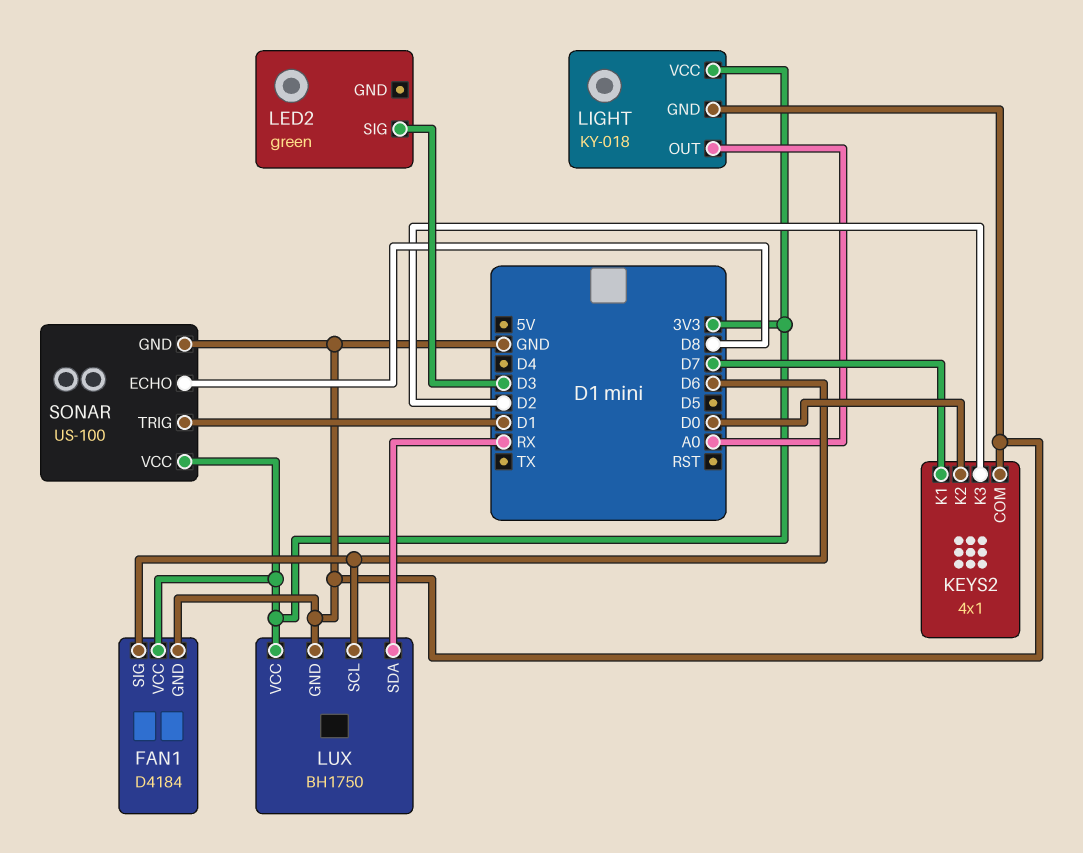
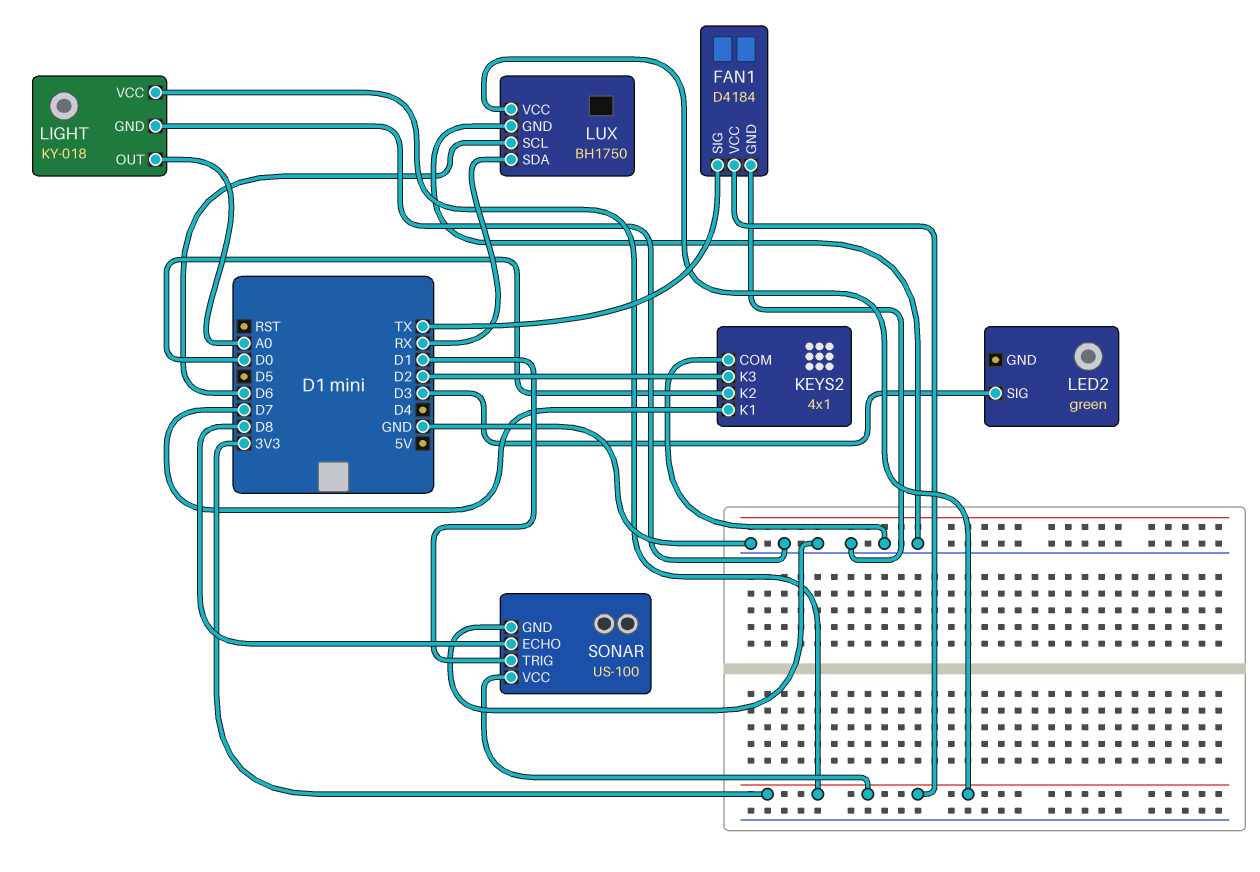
FAN1 pin SIG: D6 -> TX

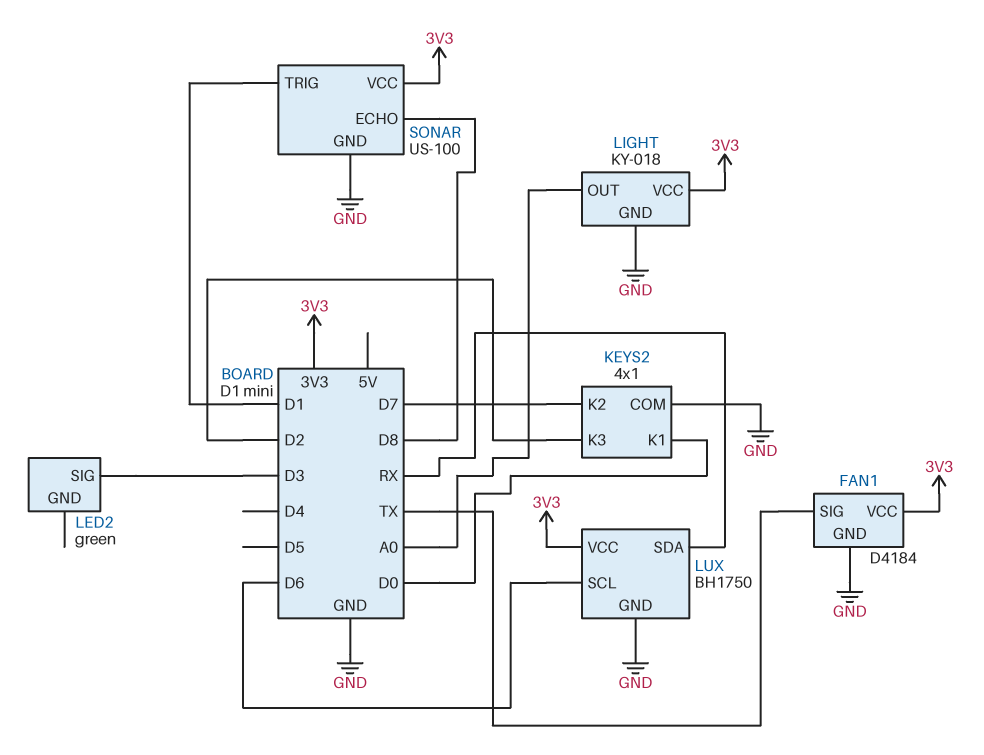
KEYS2 pin K1: D7 -> D0
KEYS2 pin K2: D0 -> D7

